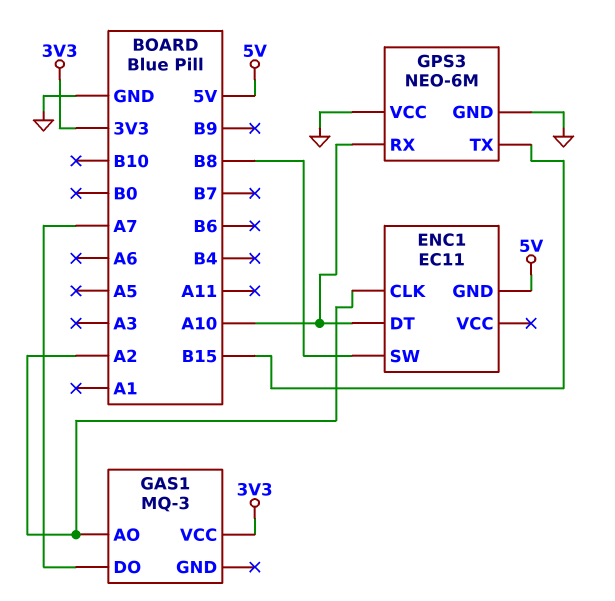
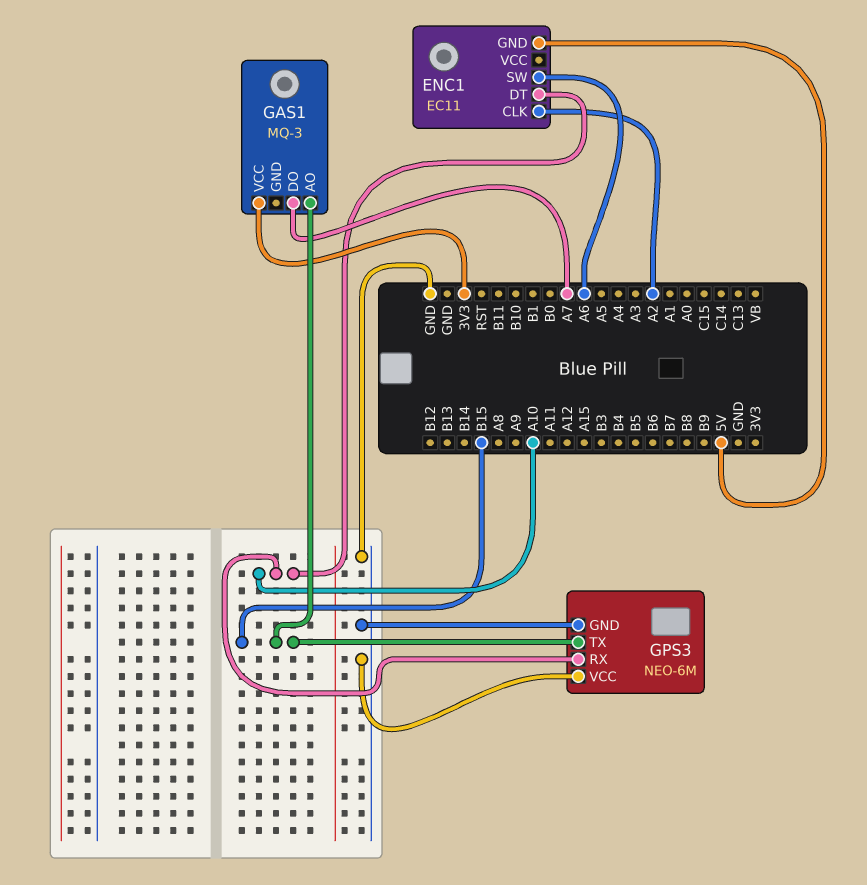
ENC1 pin SW: B8 -> A6
GAS1 pin AO: A2 -> B15

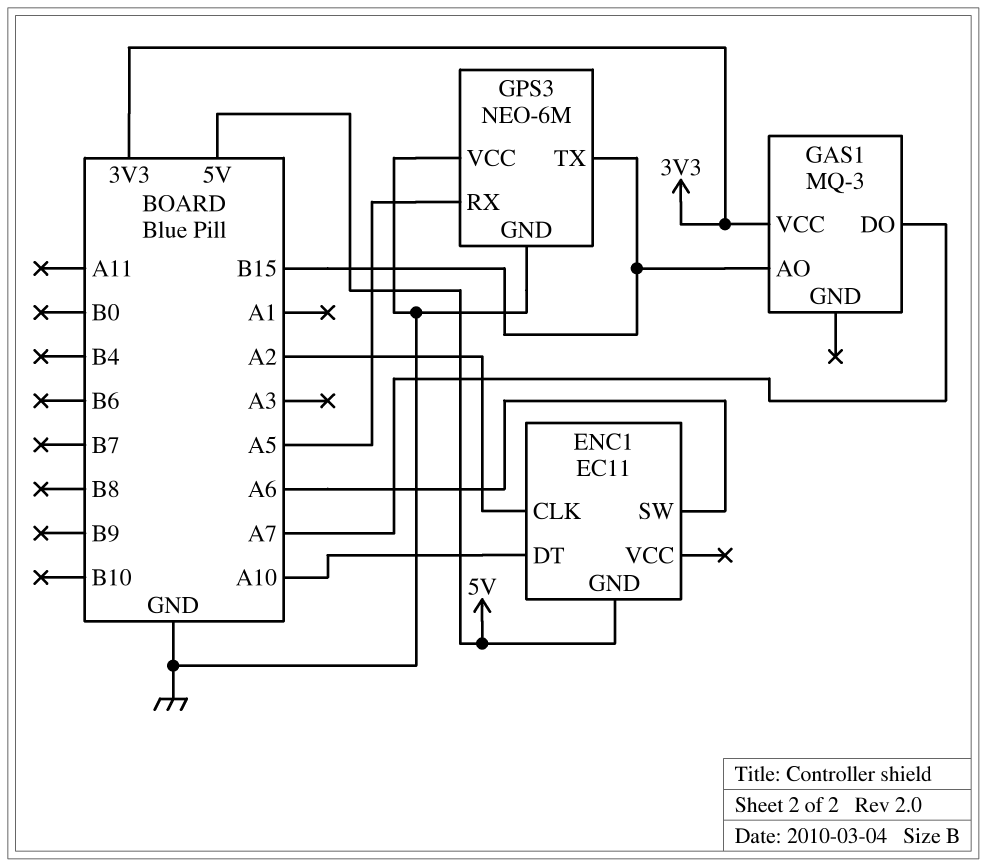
GPS3 pin RX: A10 -> A5

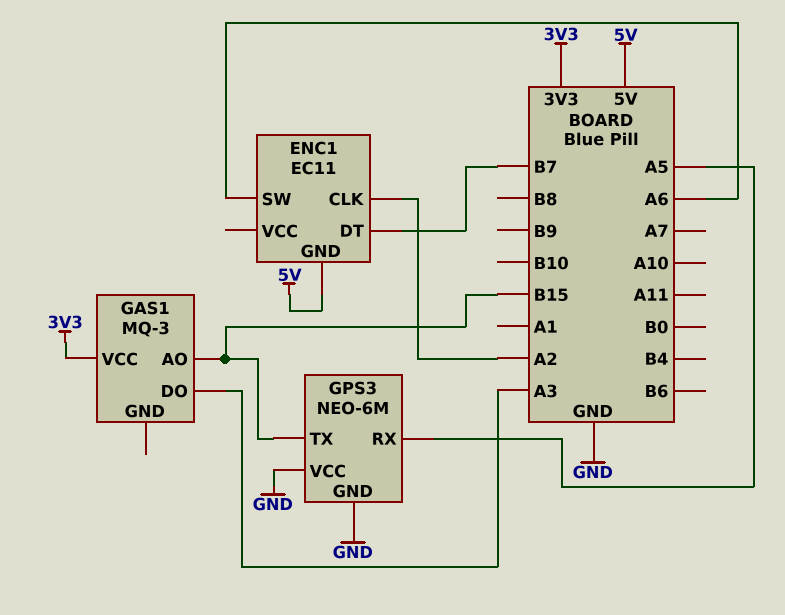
ENC1 pin DT: A10 -> B7
GAS1 pin DO: A7 -> A3

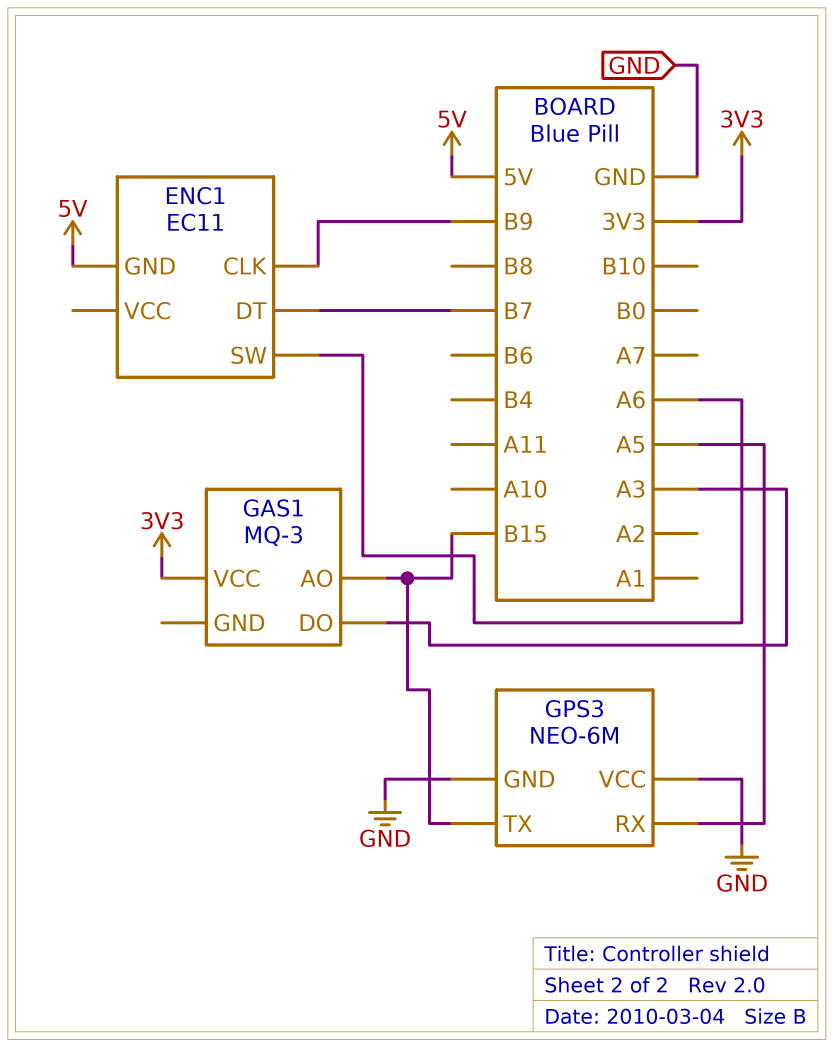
ENC1 pin CLK: A2 -> B9

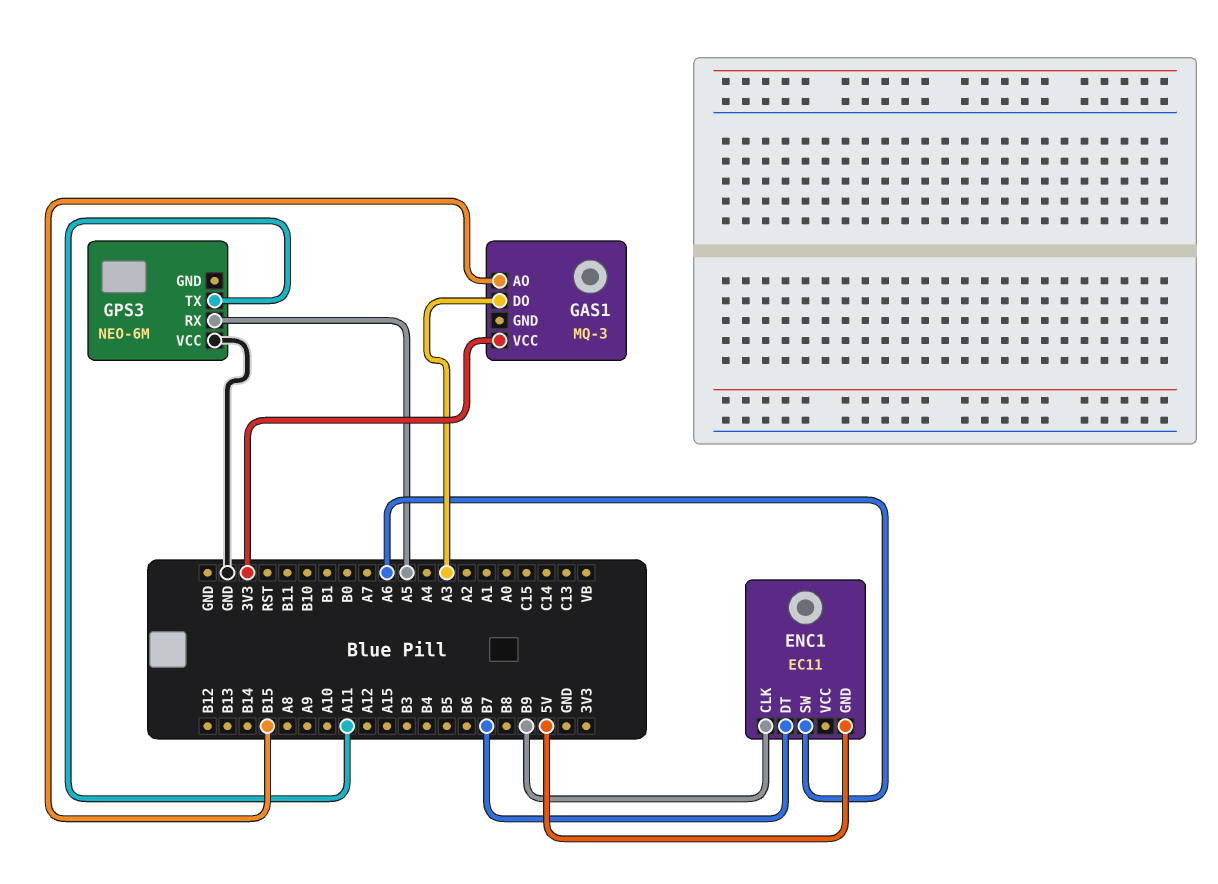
GPS3 pin GND: GND -> none
GPS3 pin TX: B15 -> A11

